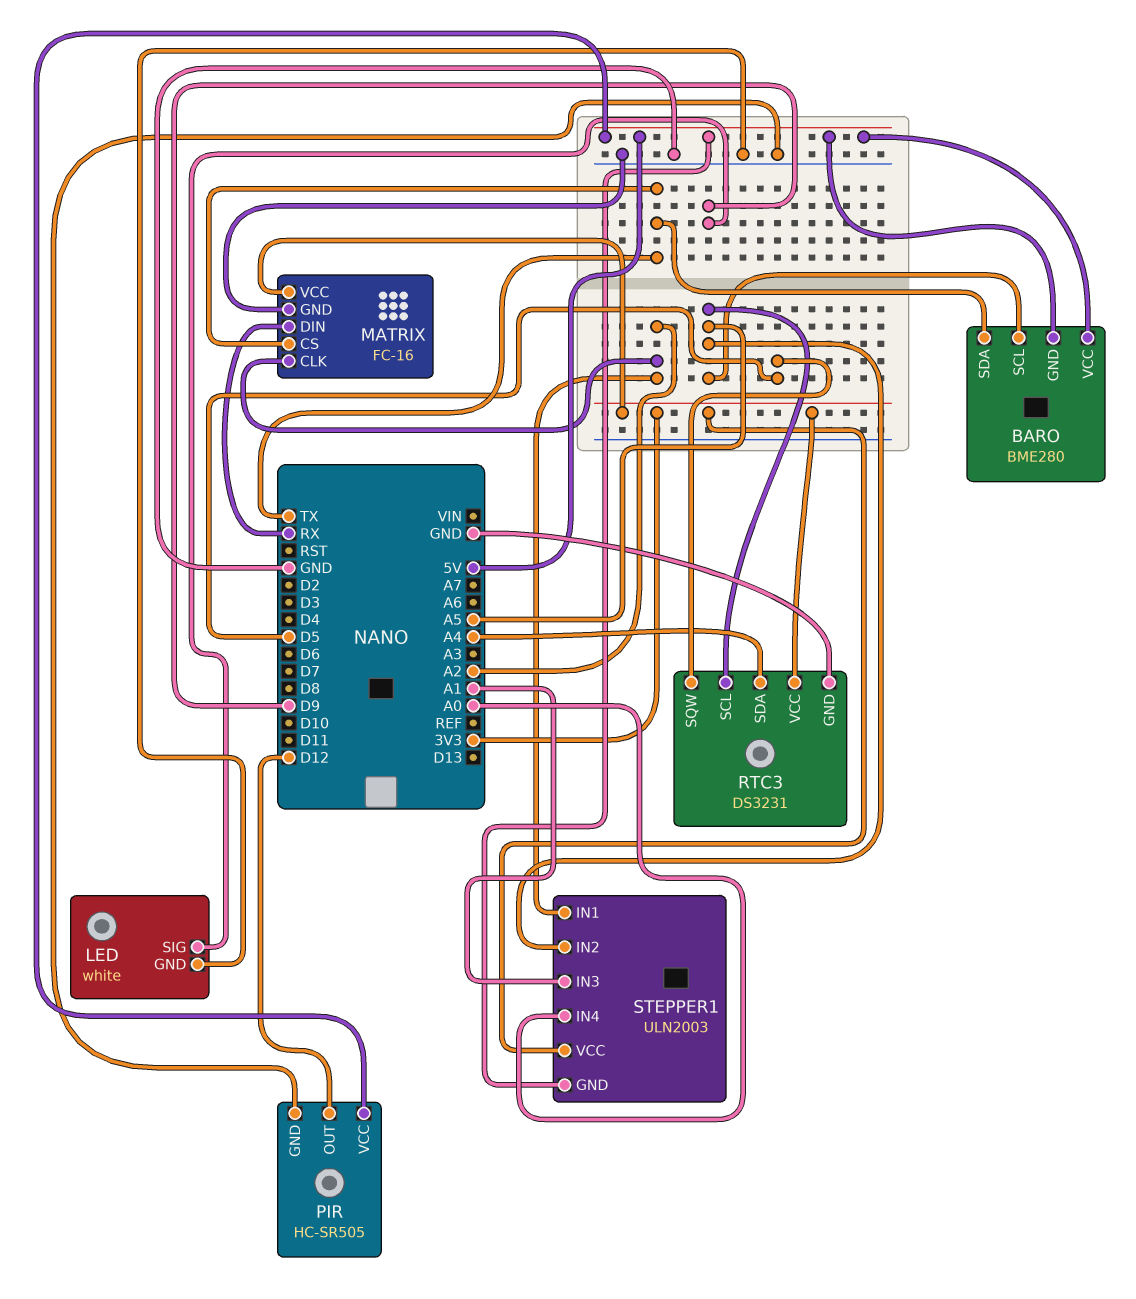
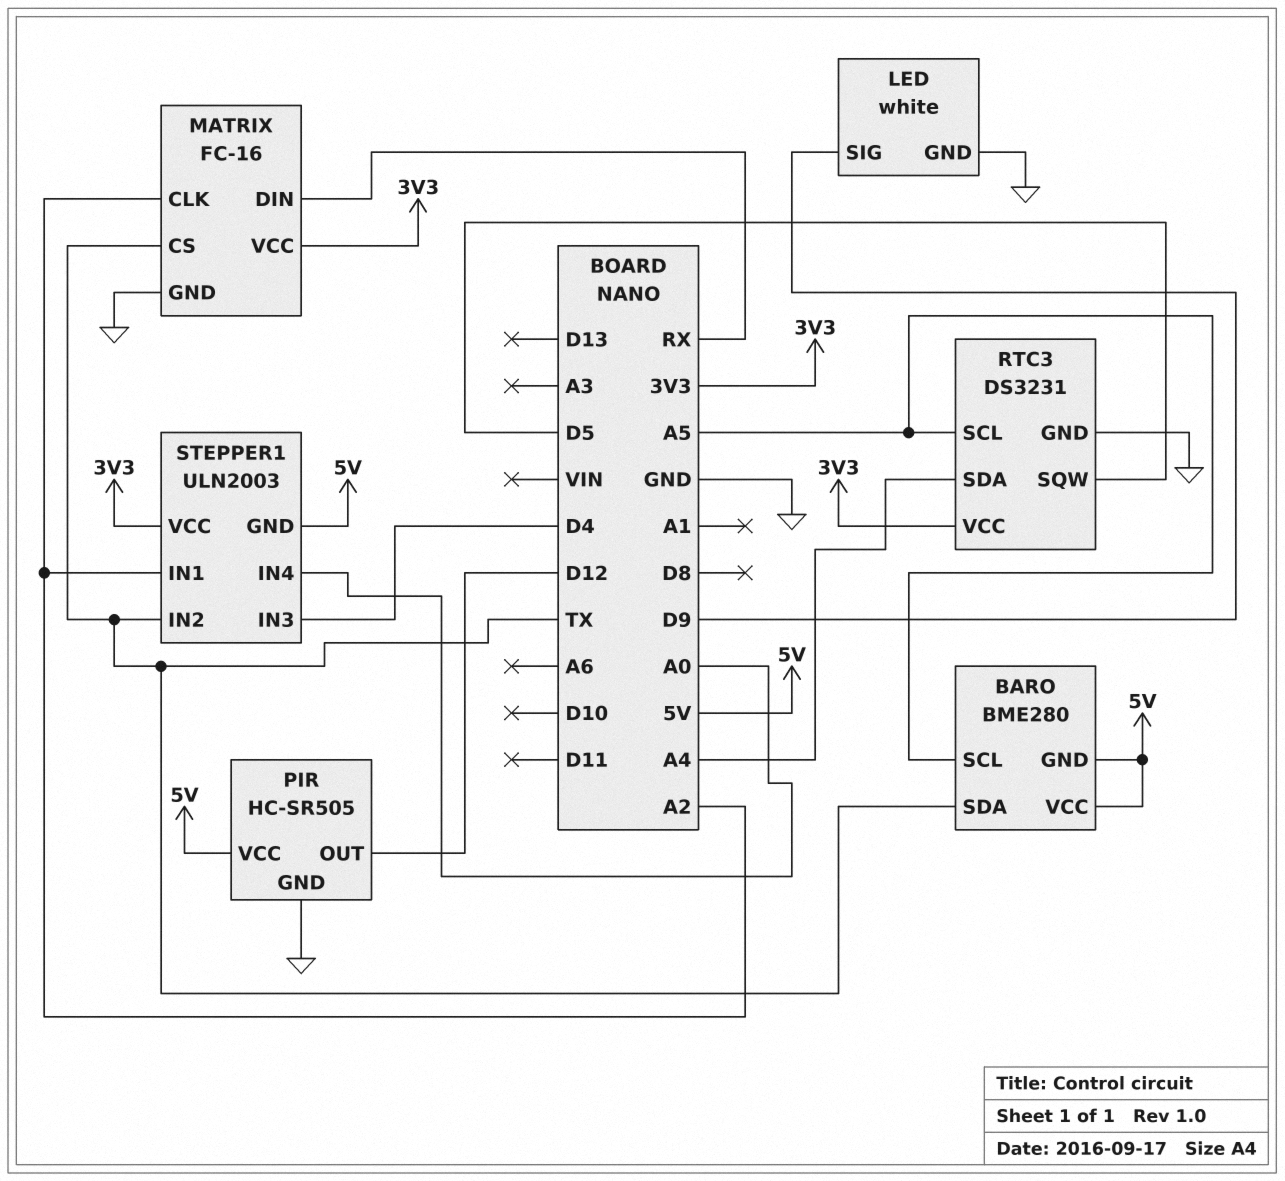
STEPPER1 pin IN2: A5 -> TX
STEPPER1 pin IN3: A1 -> D4

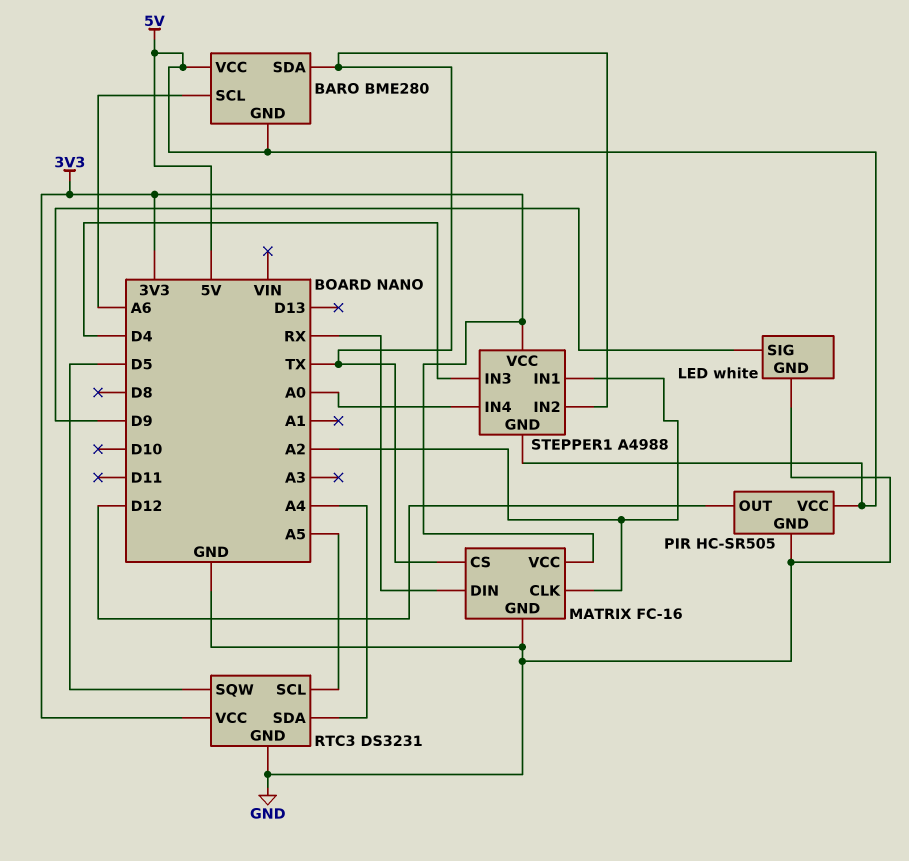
BARO pin SCL: A5 -> A6
STEPPER1: ULN2003 -> A4988

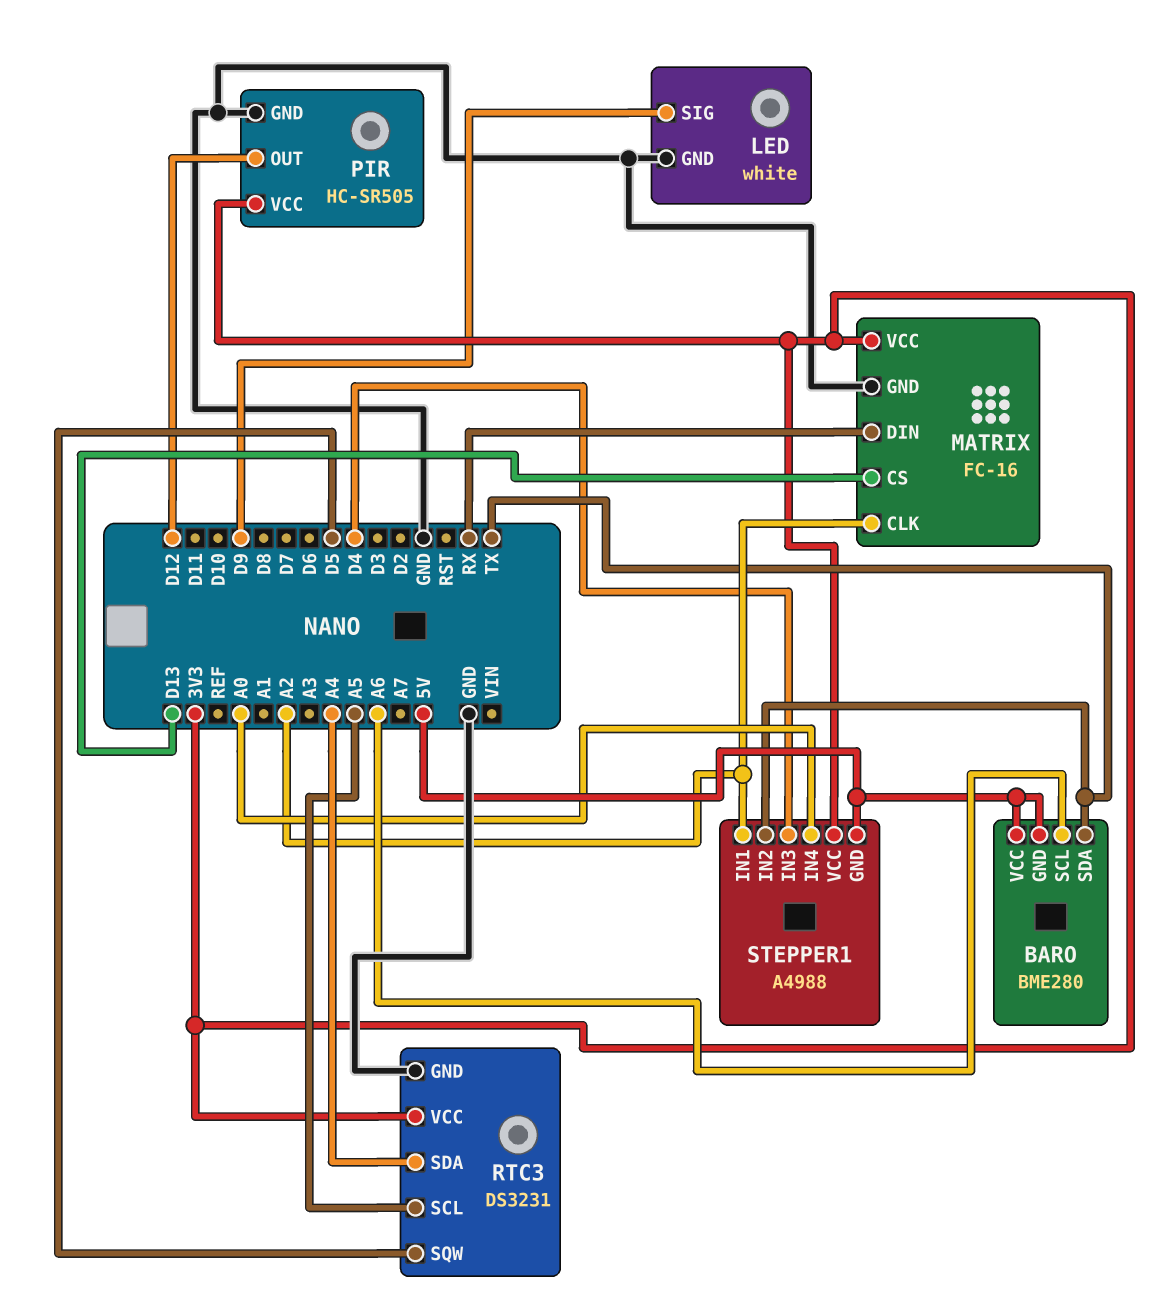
MATRIX pin CS: TX -> D13
PIR pin VCC: 5V -> 3V3

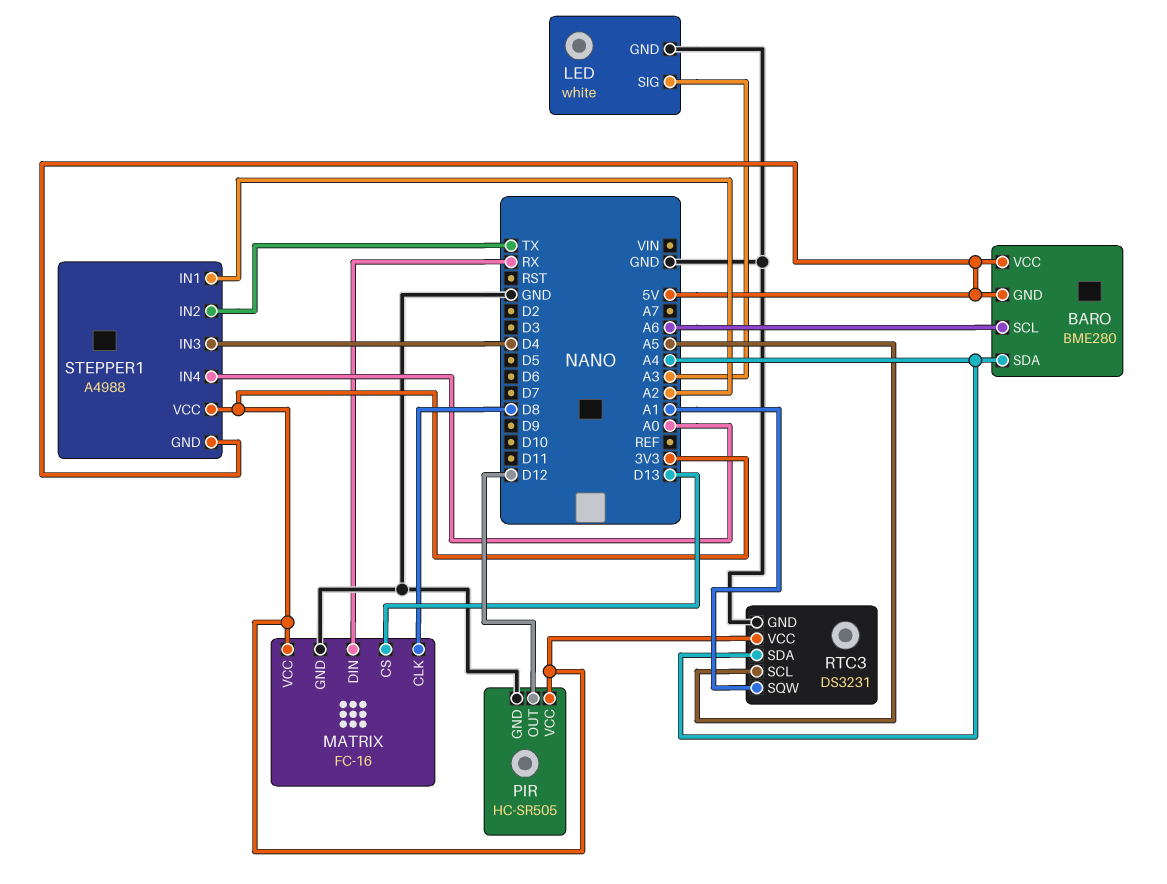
BARO pin SDA: TX -> A4
LED pin SIG: D9 -> A3
MATRIX pin CLK: A2 -> D8
RTC3 pin SQW: D5 -> A1

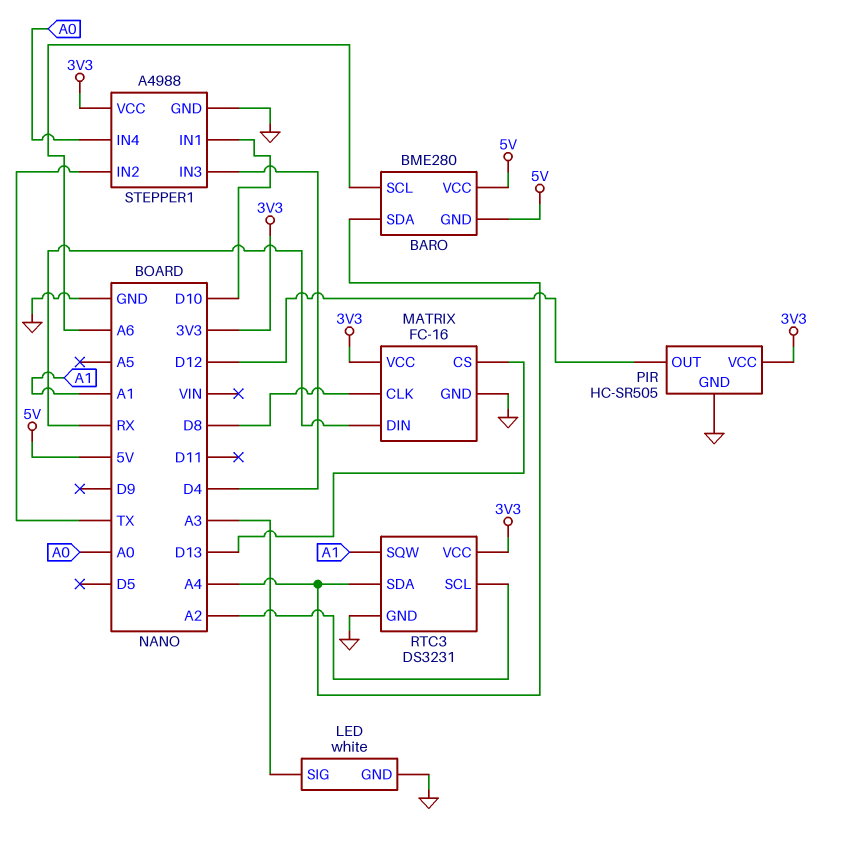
RTC3 pin SCL: A5 -> A2
STEPPER1 pin GND: 5V -> GND
STEPPER1 pin IN1: A2 -> D10

